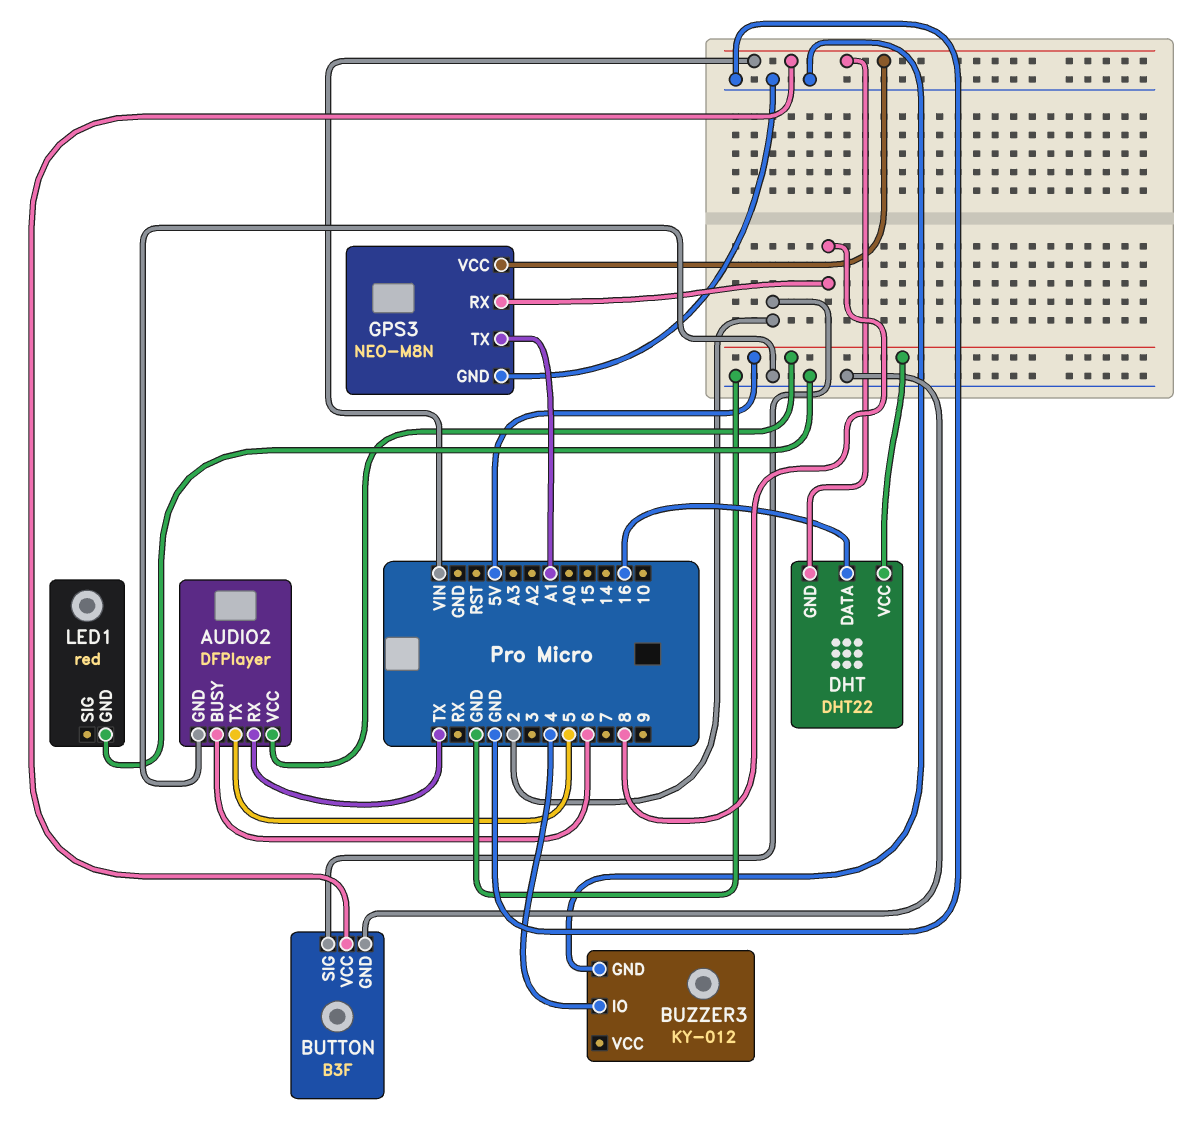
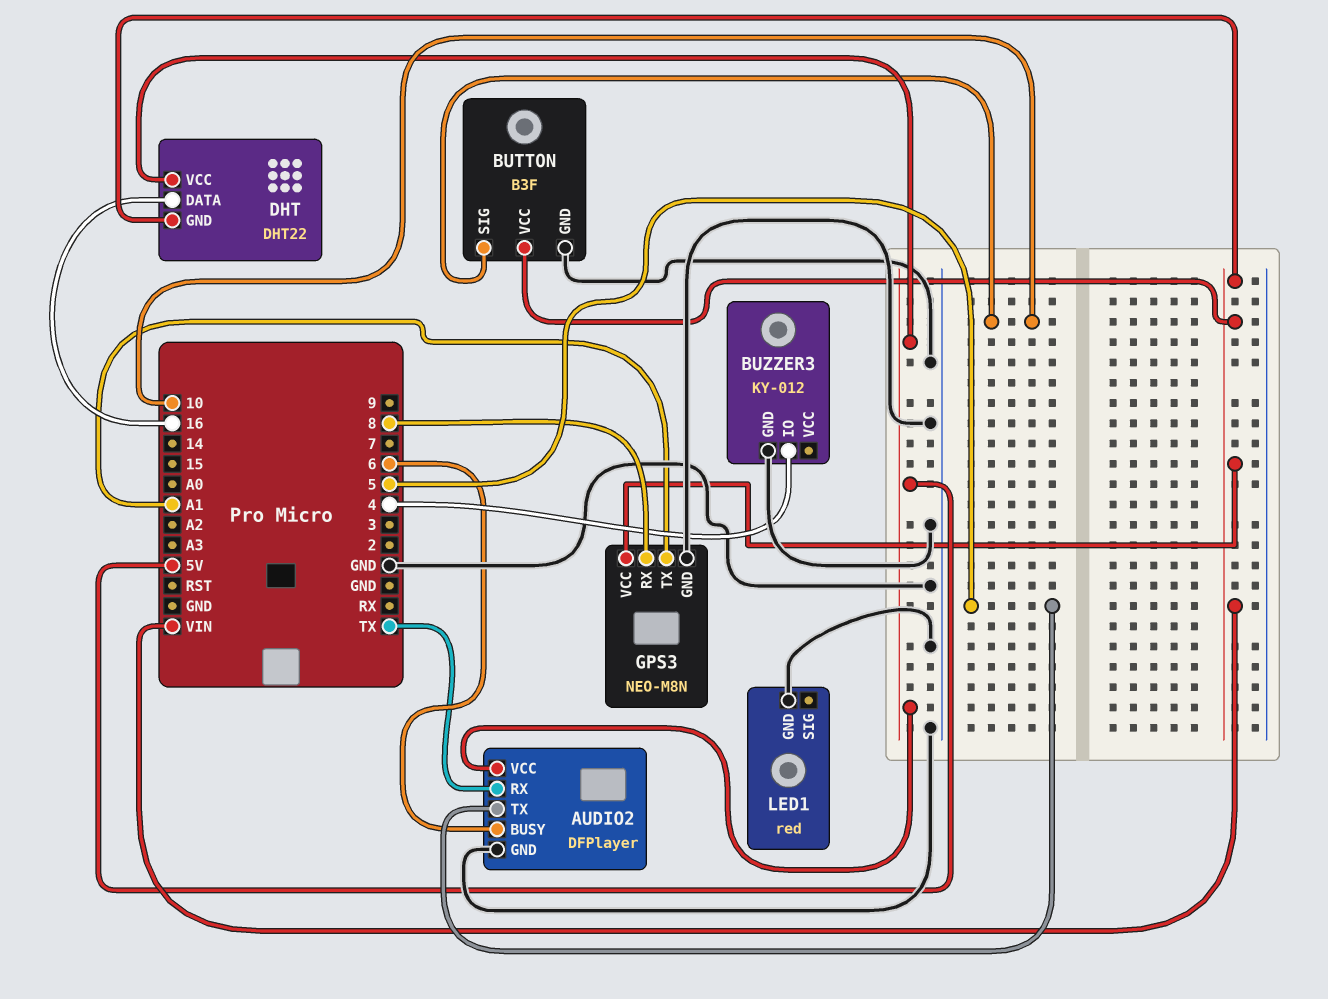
BUTTON pin SIG: 2 -> 10

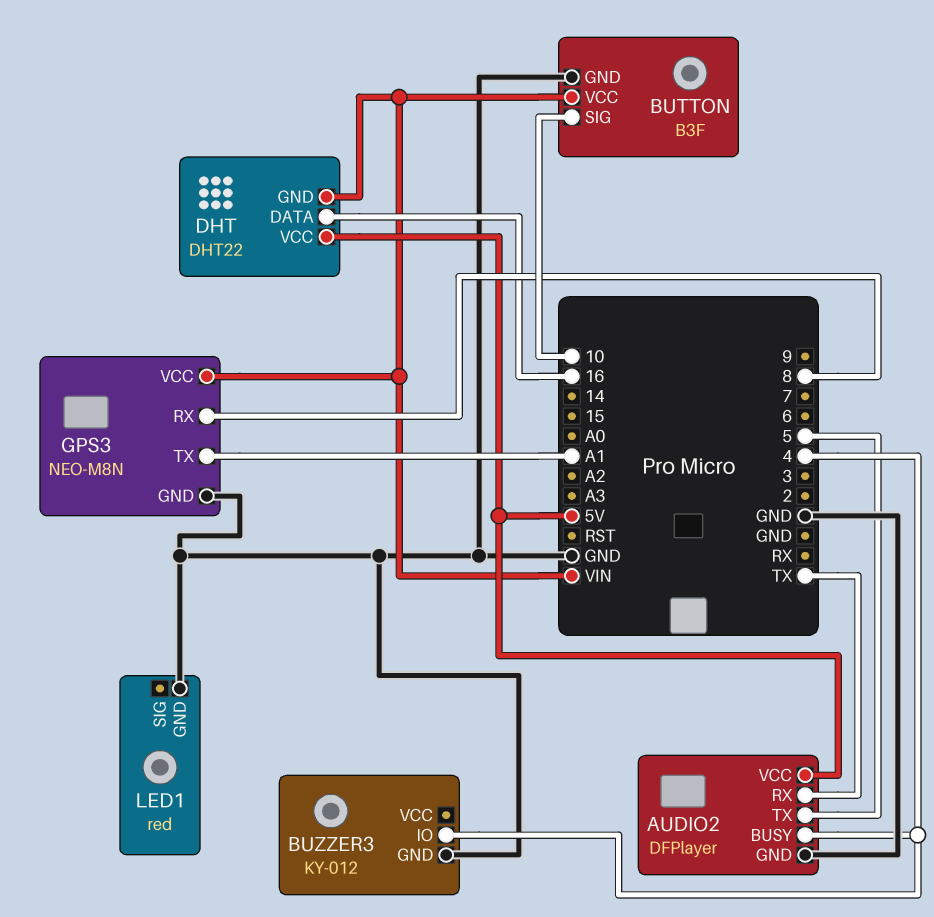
AUDIO2 pin BUSY: 6 -> 4

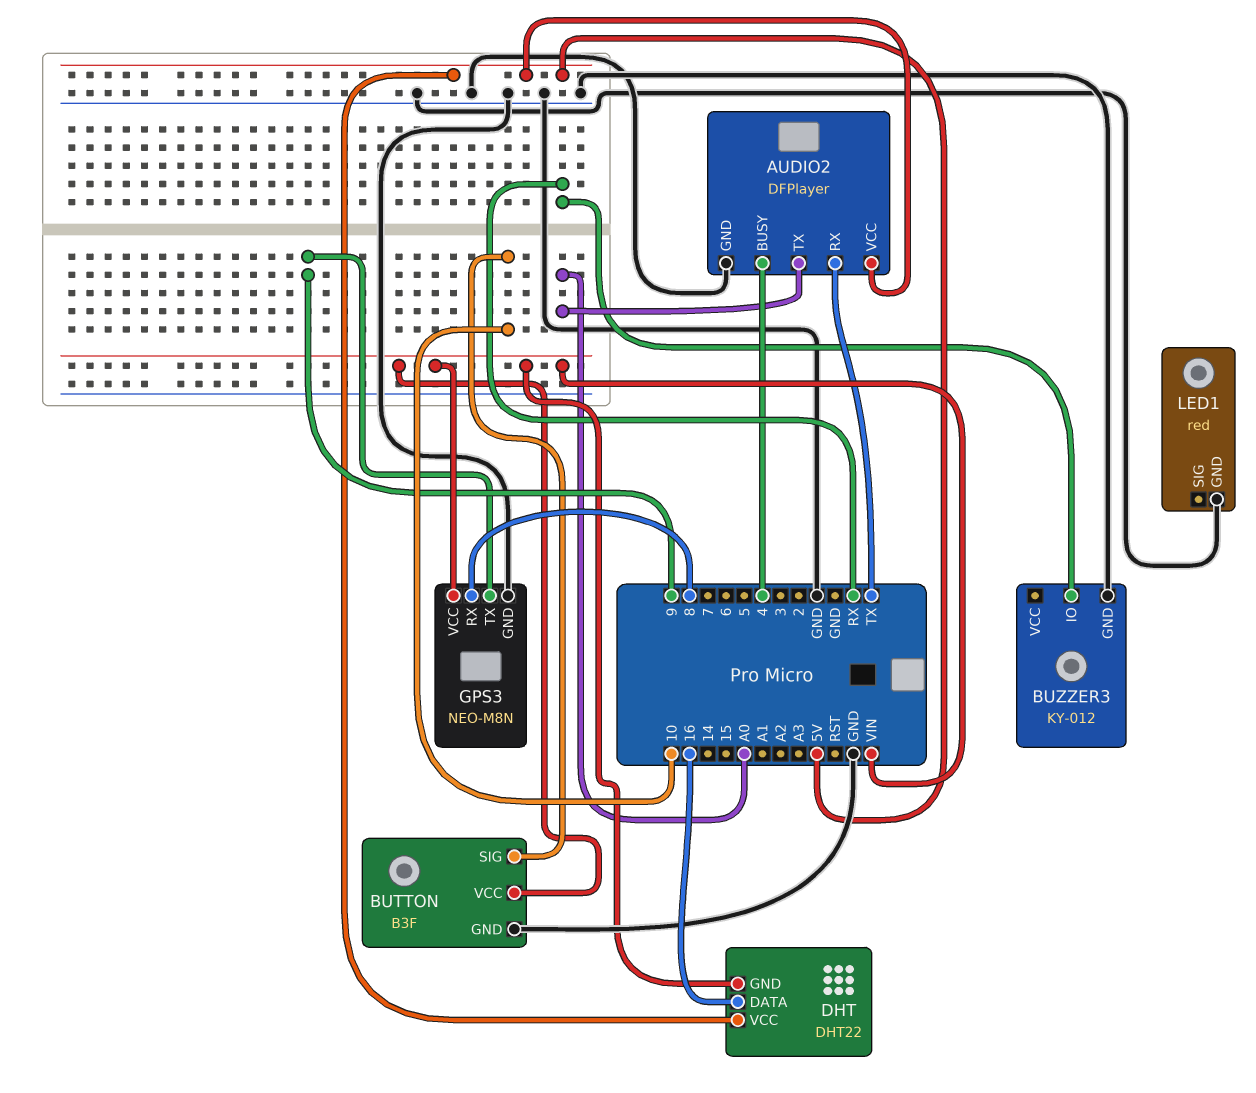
AUDIO2 pin TX: 5 -> A0
BUZZER3 pin IO: 4 -> RX
GPS3 pin TX: A1 -> 9

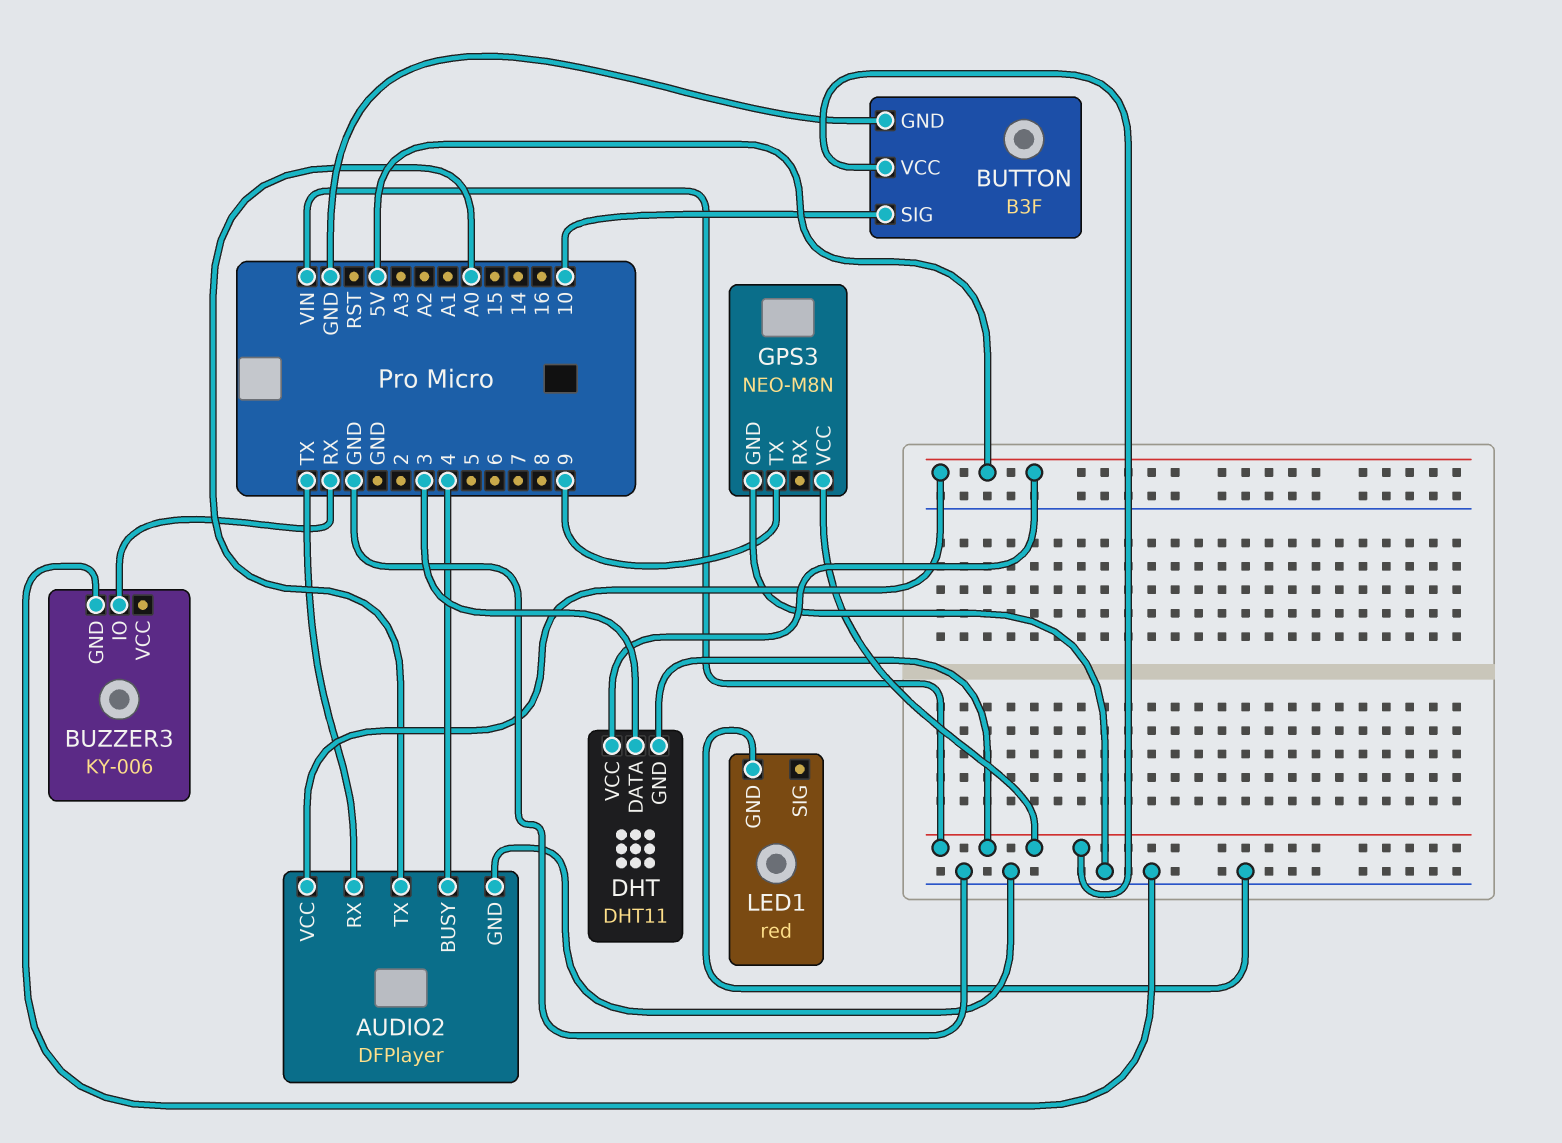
BUZZER3: KY-012 -> KY-006
DHT: DHT22 -> DHT11
DHT pin DATA: 16 -> 3
GPS3 pin RX: 8 -> none

